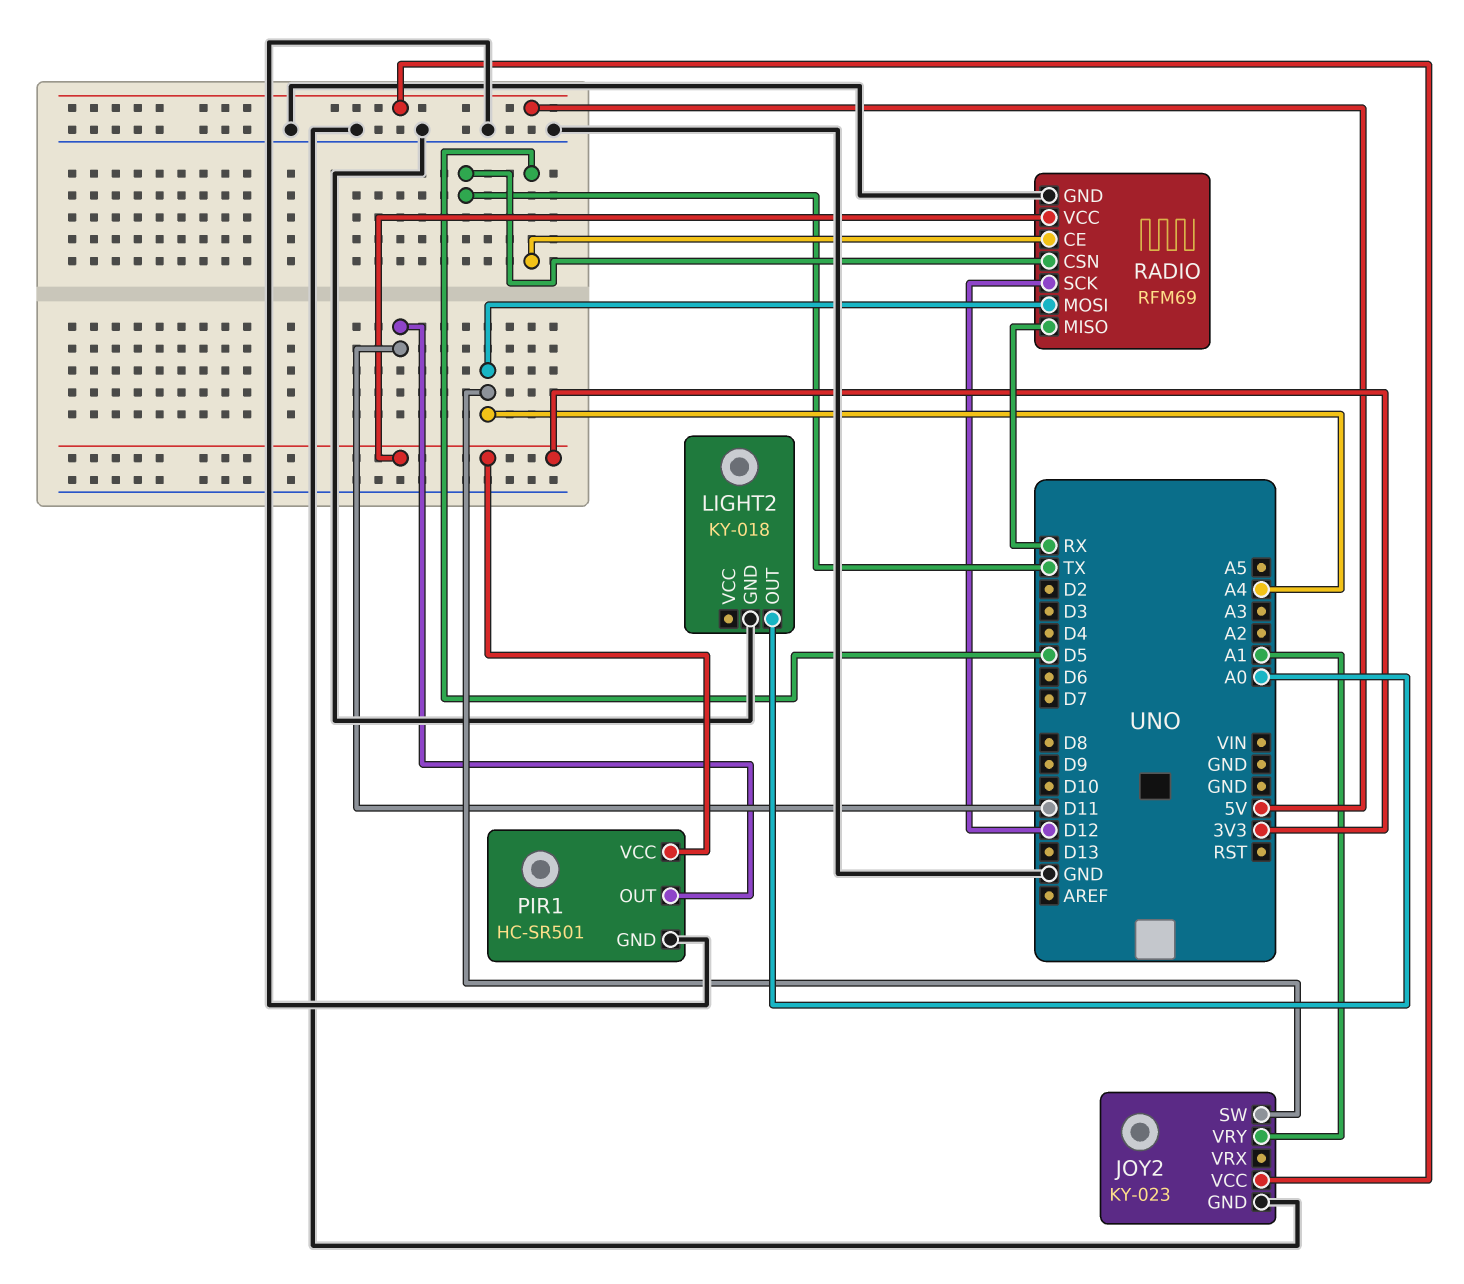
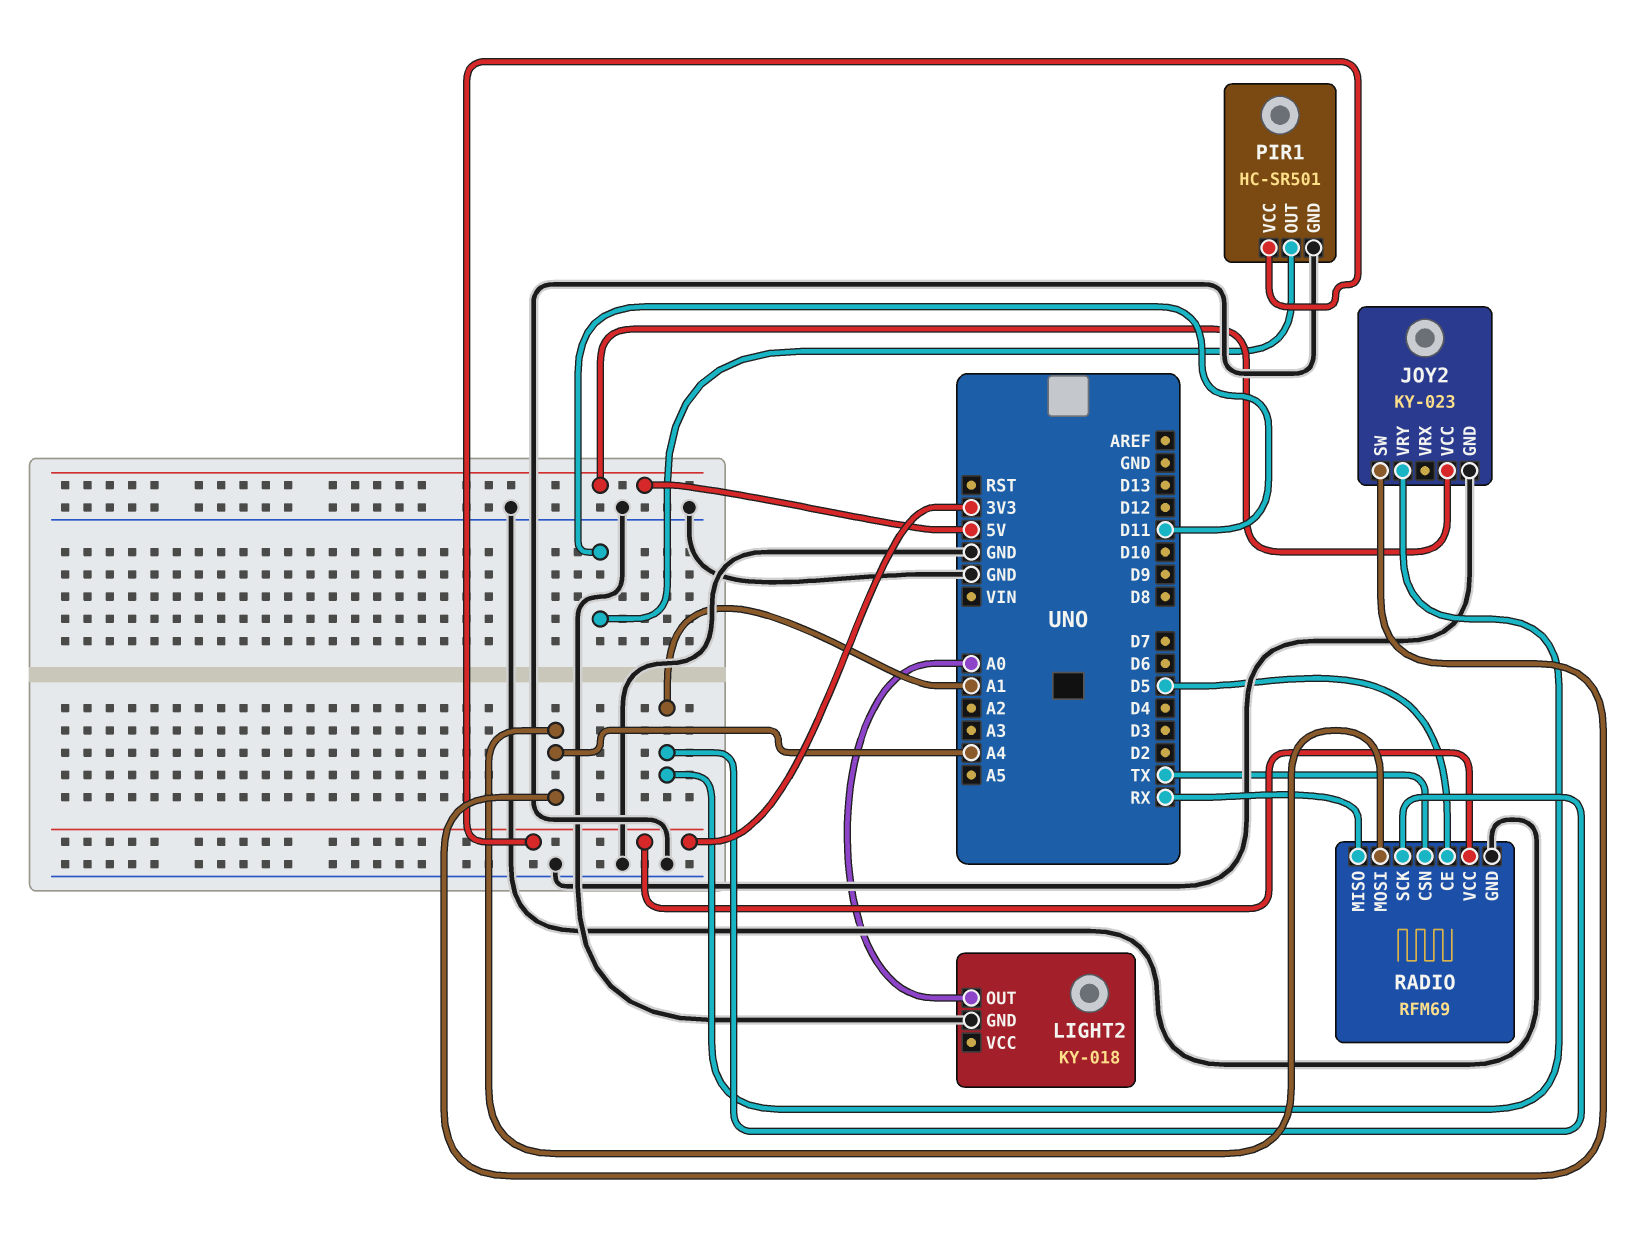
RADIO pin SCK: D12 -> A1

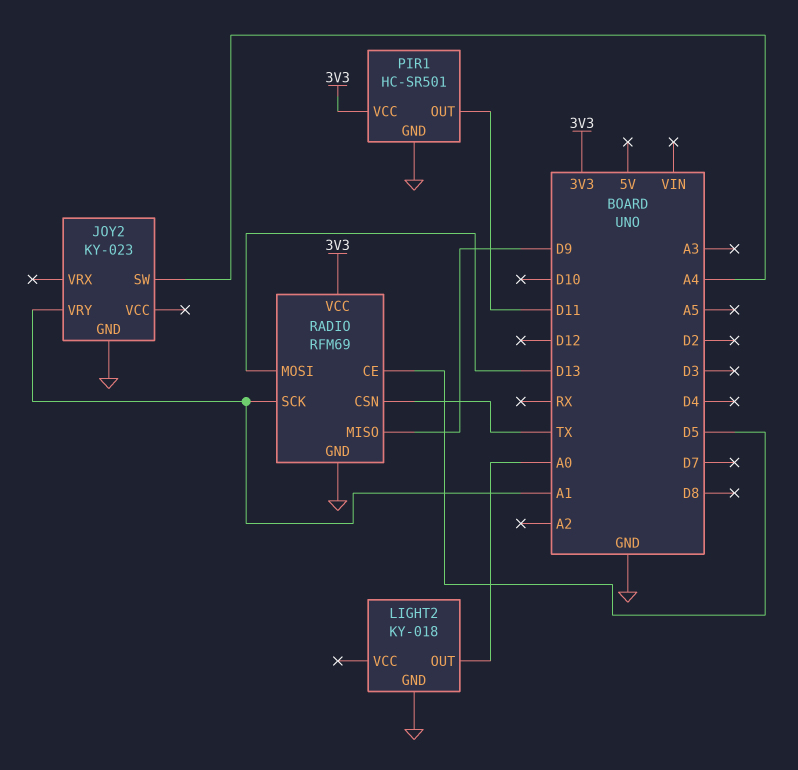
JOY2 pin VCC: 5V -> none
RADIO pin MISO: RX -> D9
RADIO pin MOSI: A4 -> D13

